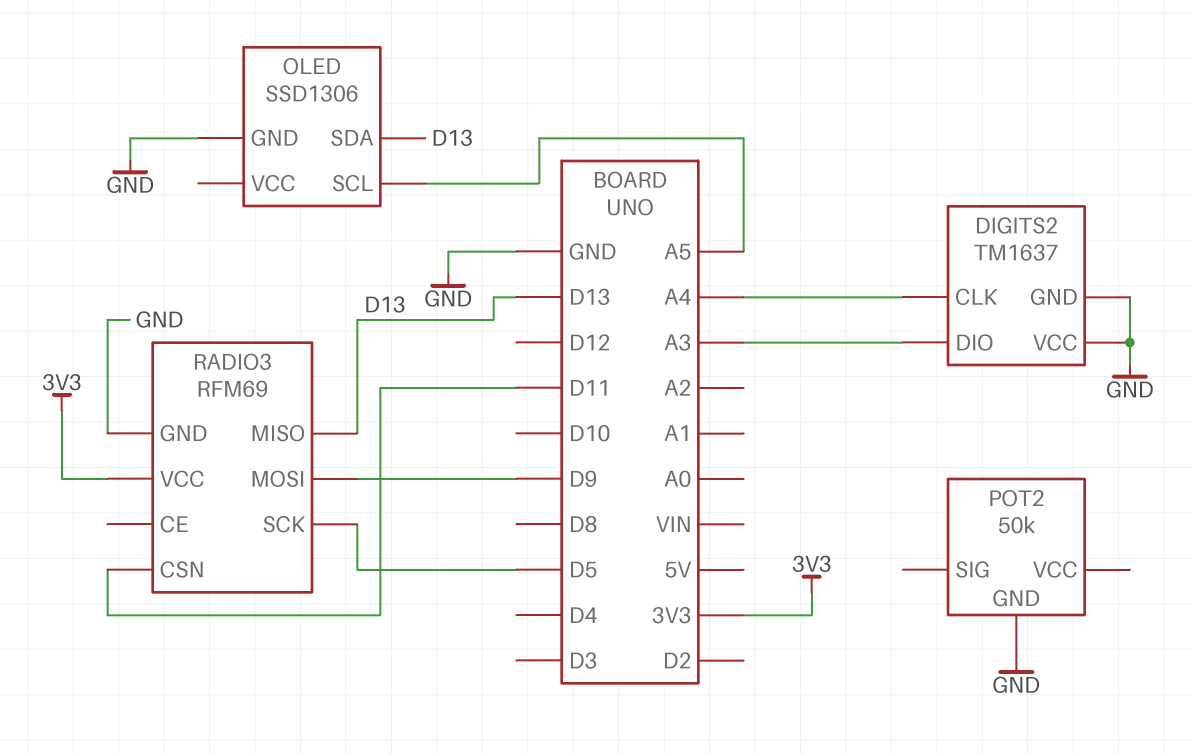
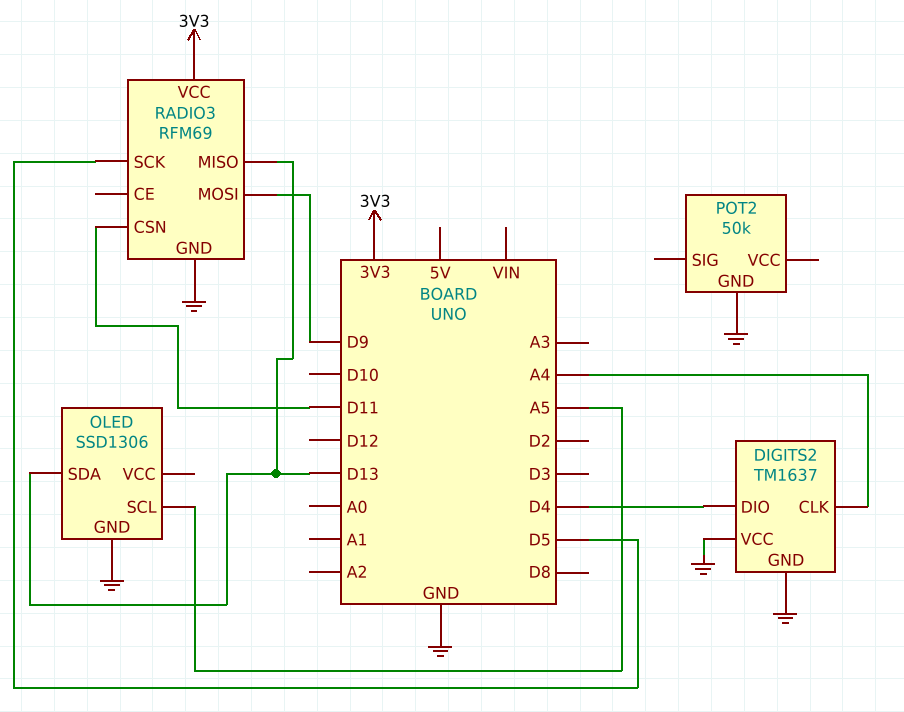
DIGITS2 pin DIO: A3 -> D4

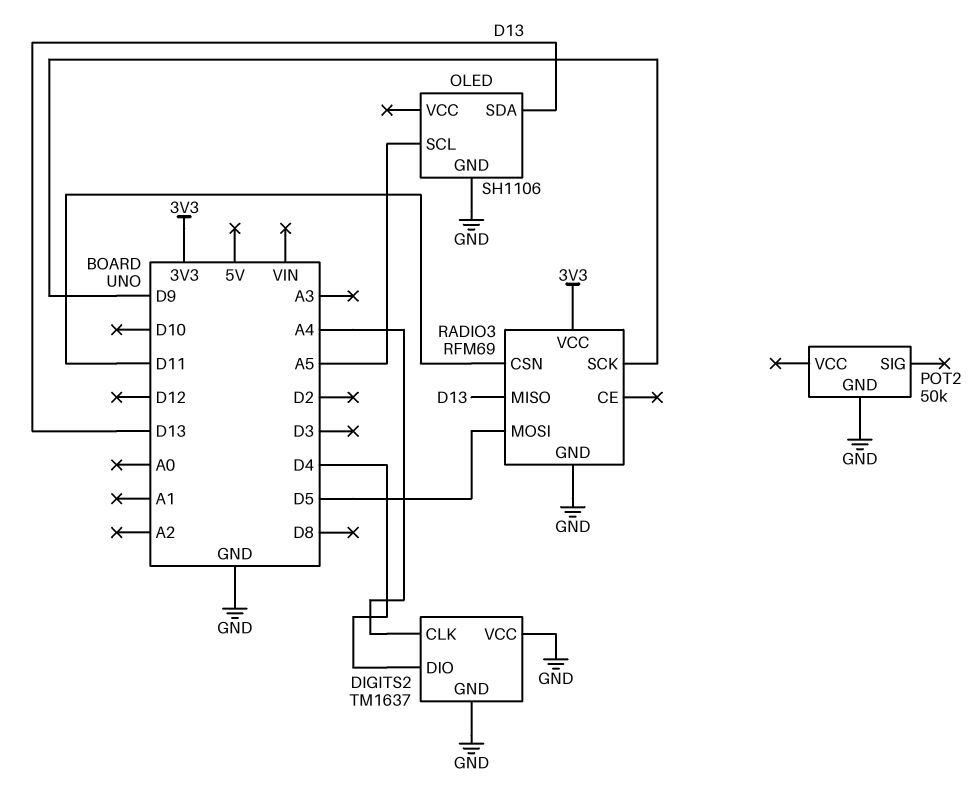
OLED: SSD1306 -> SH1106
RADIO3 pin MOSI: D9 -> D5
RADIO3 pin SCK: D5 -> D9

